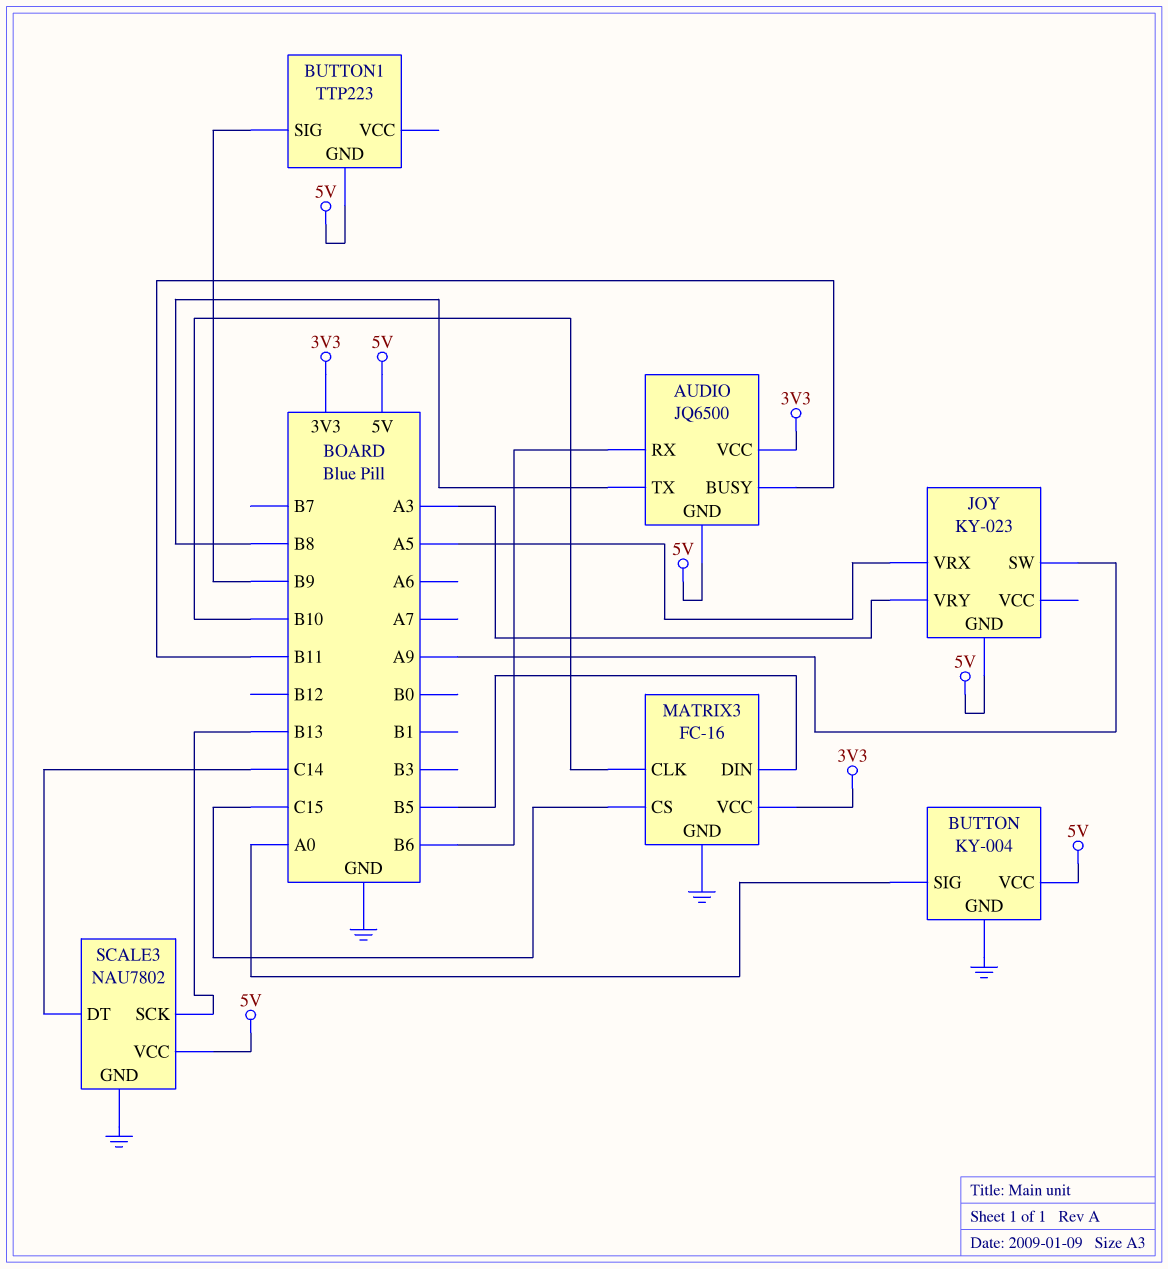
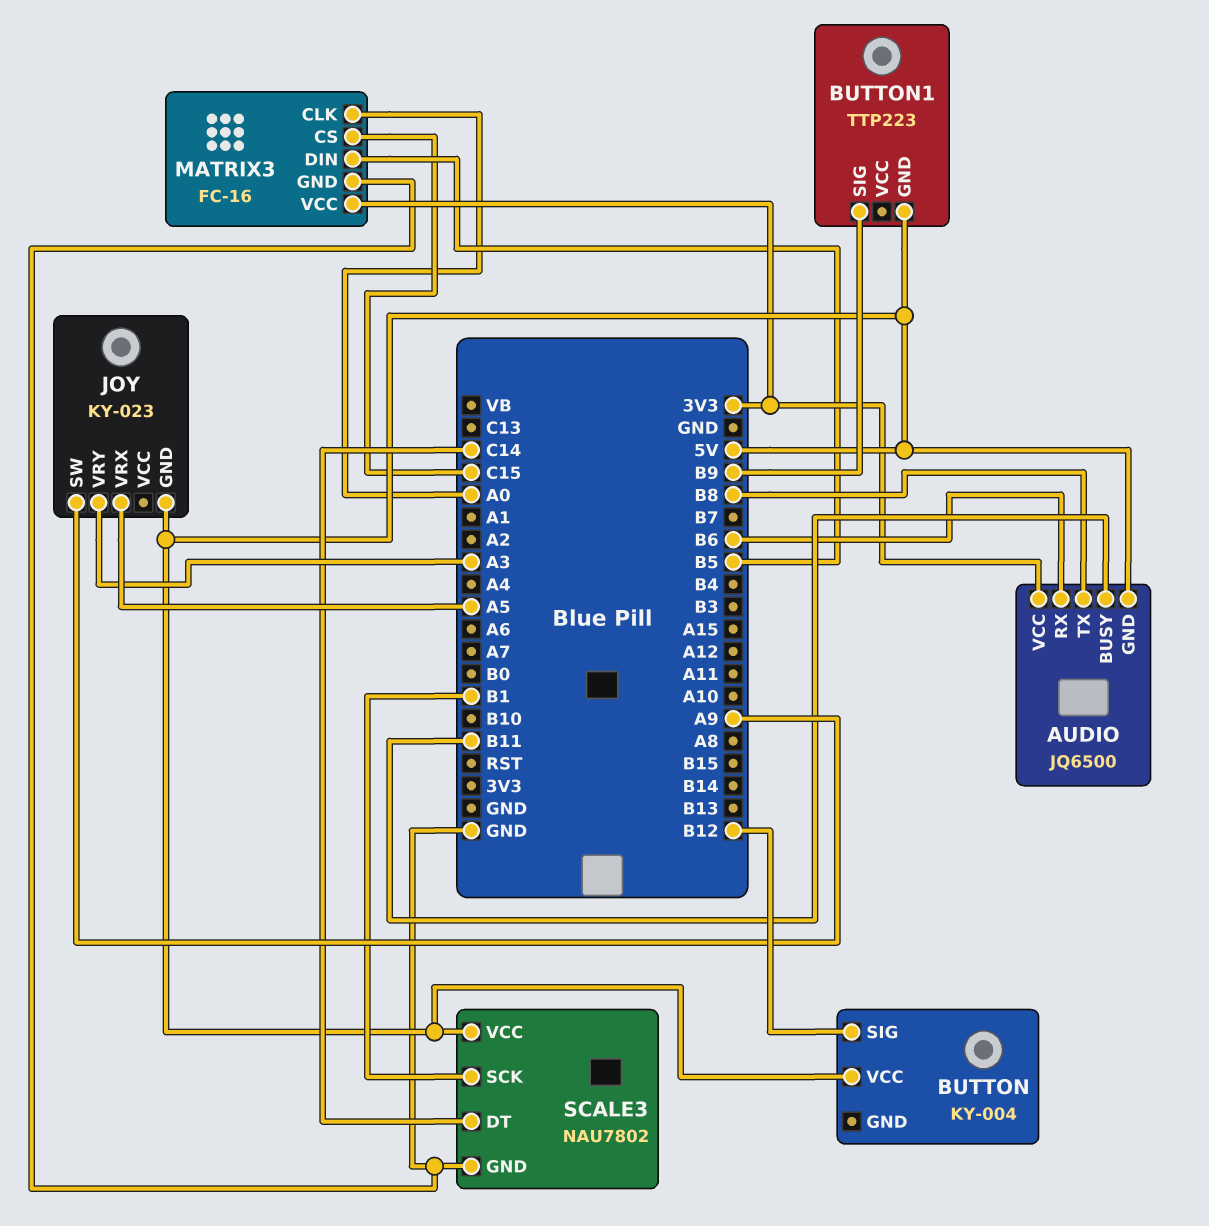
BUTTON pin GND: GND -> none
BUTTON pin SIG: A0 -> B12
MATRIX3 pin CLK: B10 -> A0
SCALE3 pin SCK: B13 -> B1

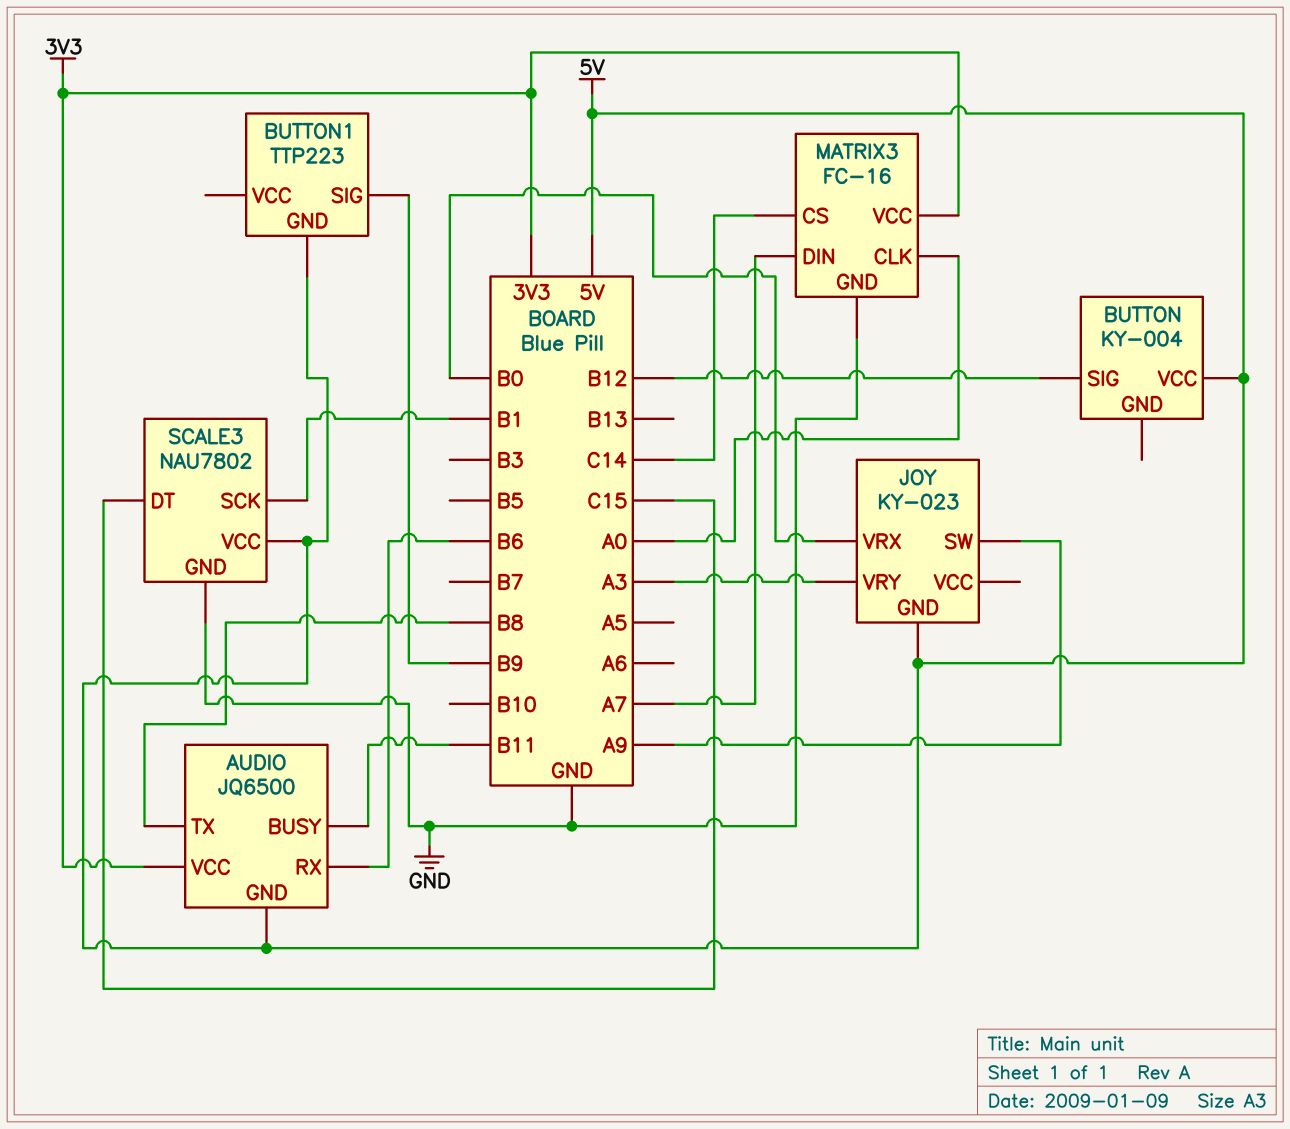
JOY pin VRX: A5 -> B0
MATRIX3 pin CS: C15 -> C14
MATRIX3 pin DIN: B5 -> A7
SCALE3 pin DT: C14 -> C15

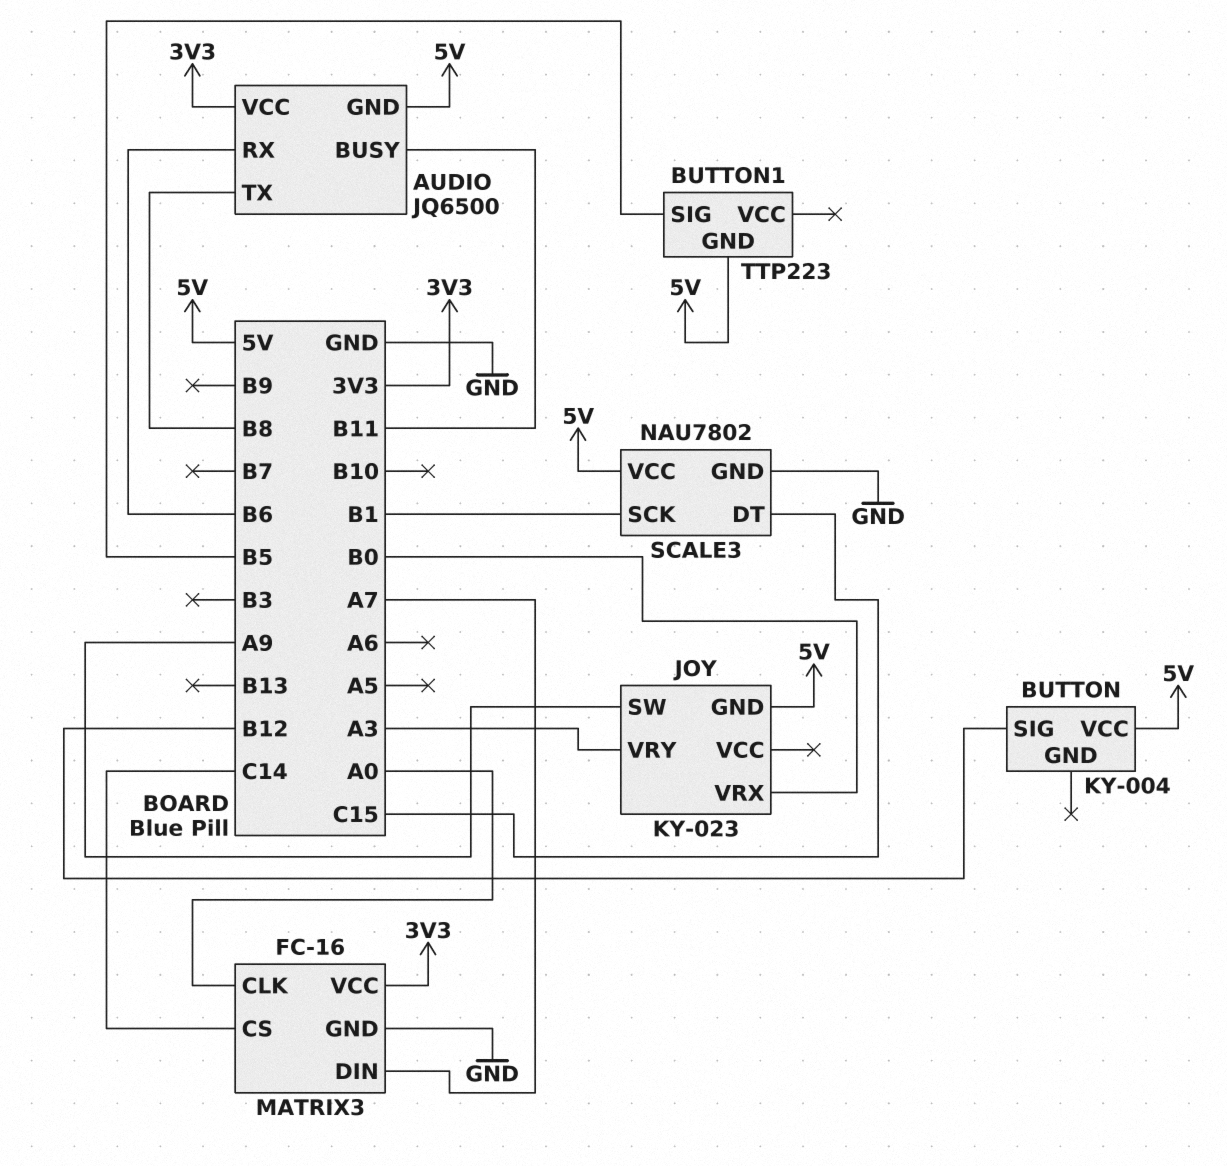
BUTTON1 pin SIG: B9 -> B5

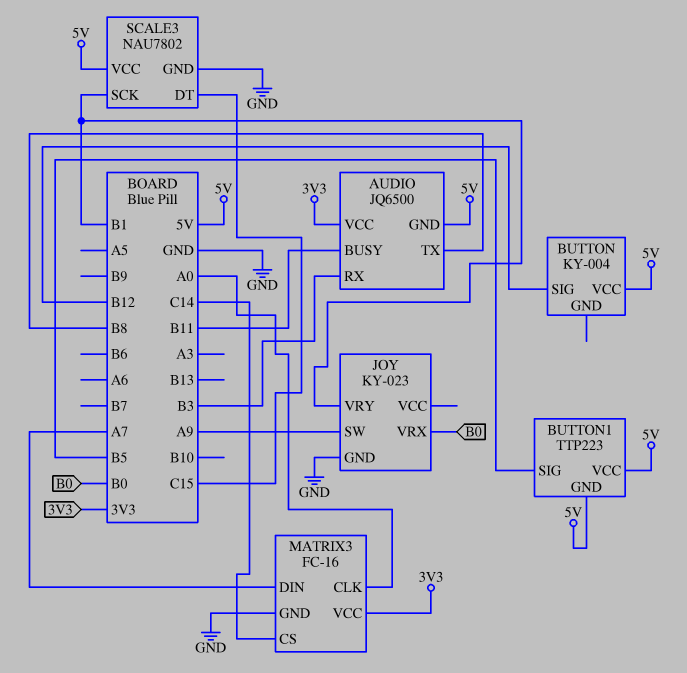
AUDIO pin RX: B6 -> B3
BUTTON1 pin VCC: none -> 5V
JOY pin GND: 5V -> GND
JOY pin VRY: A3 -> B1

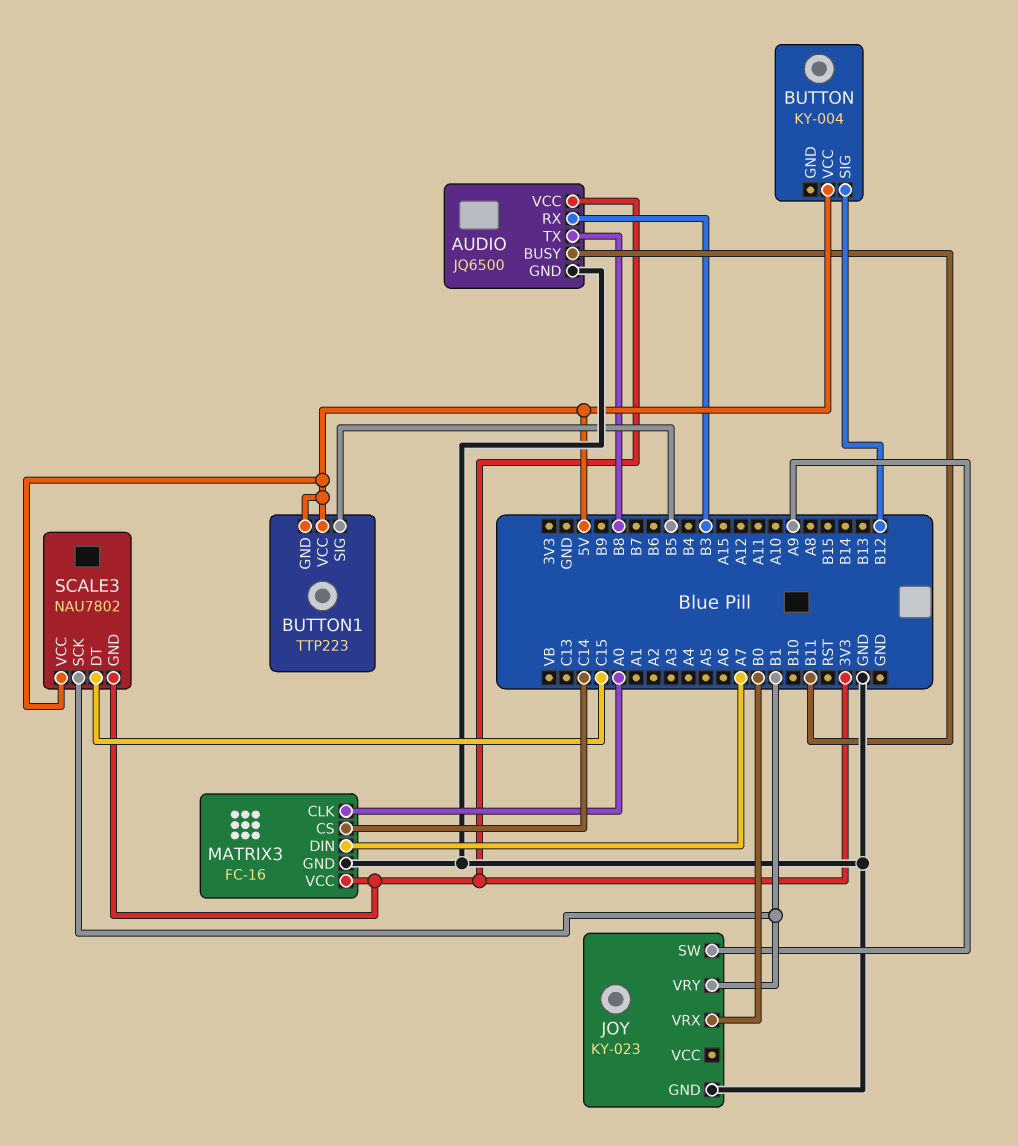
AUDIO pin GND: 5V -> GND
SCALE3 pin GND: GND -> 3V3

